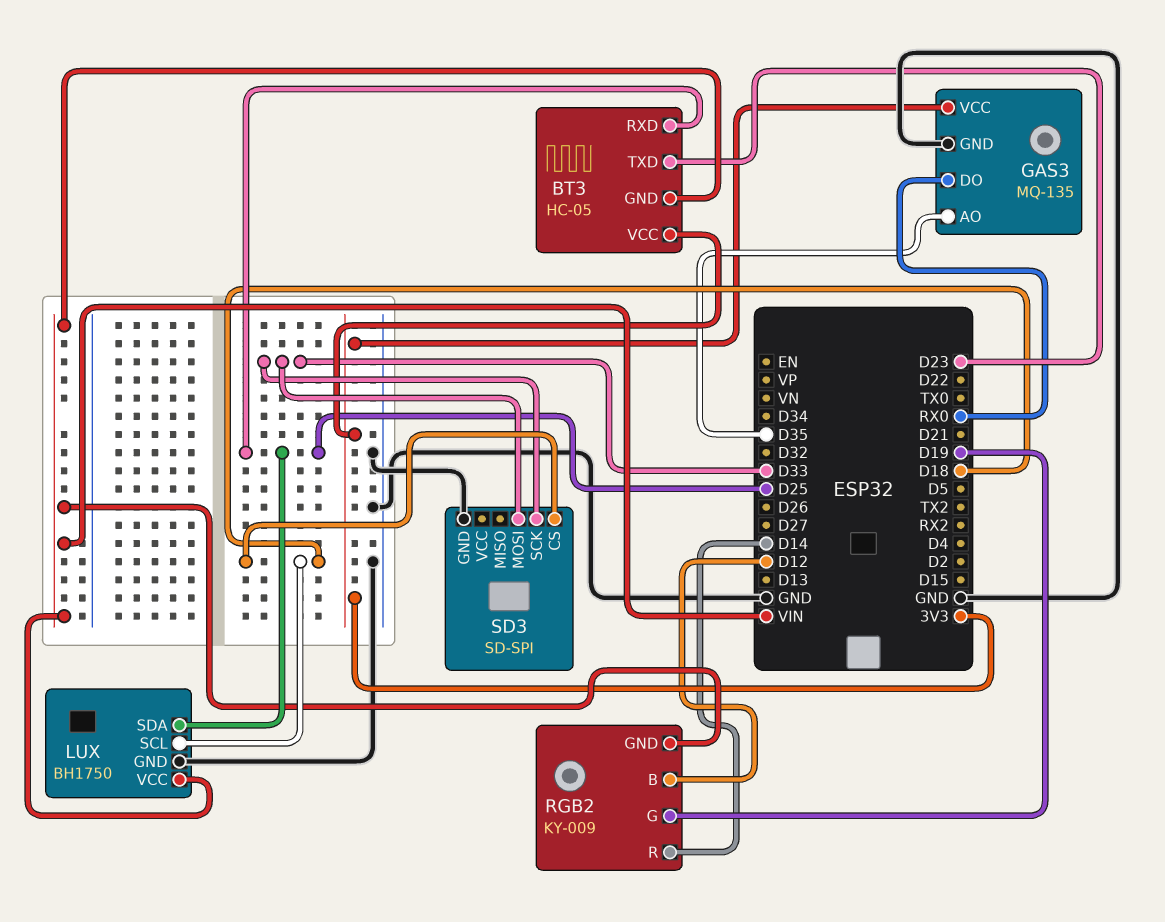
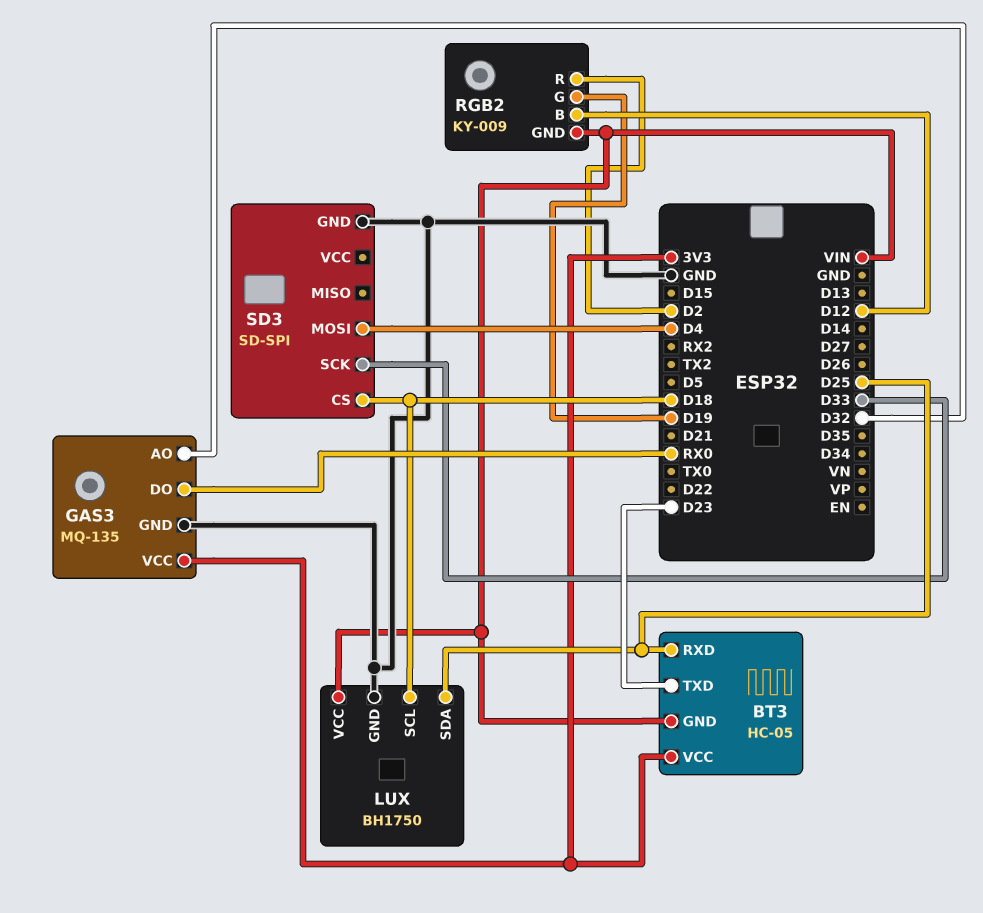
GAS3 pin AO: D35 -> D32
RGB2 pin R: D14 -> D2
SD3 pin MOSI: D33 -> D4

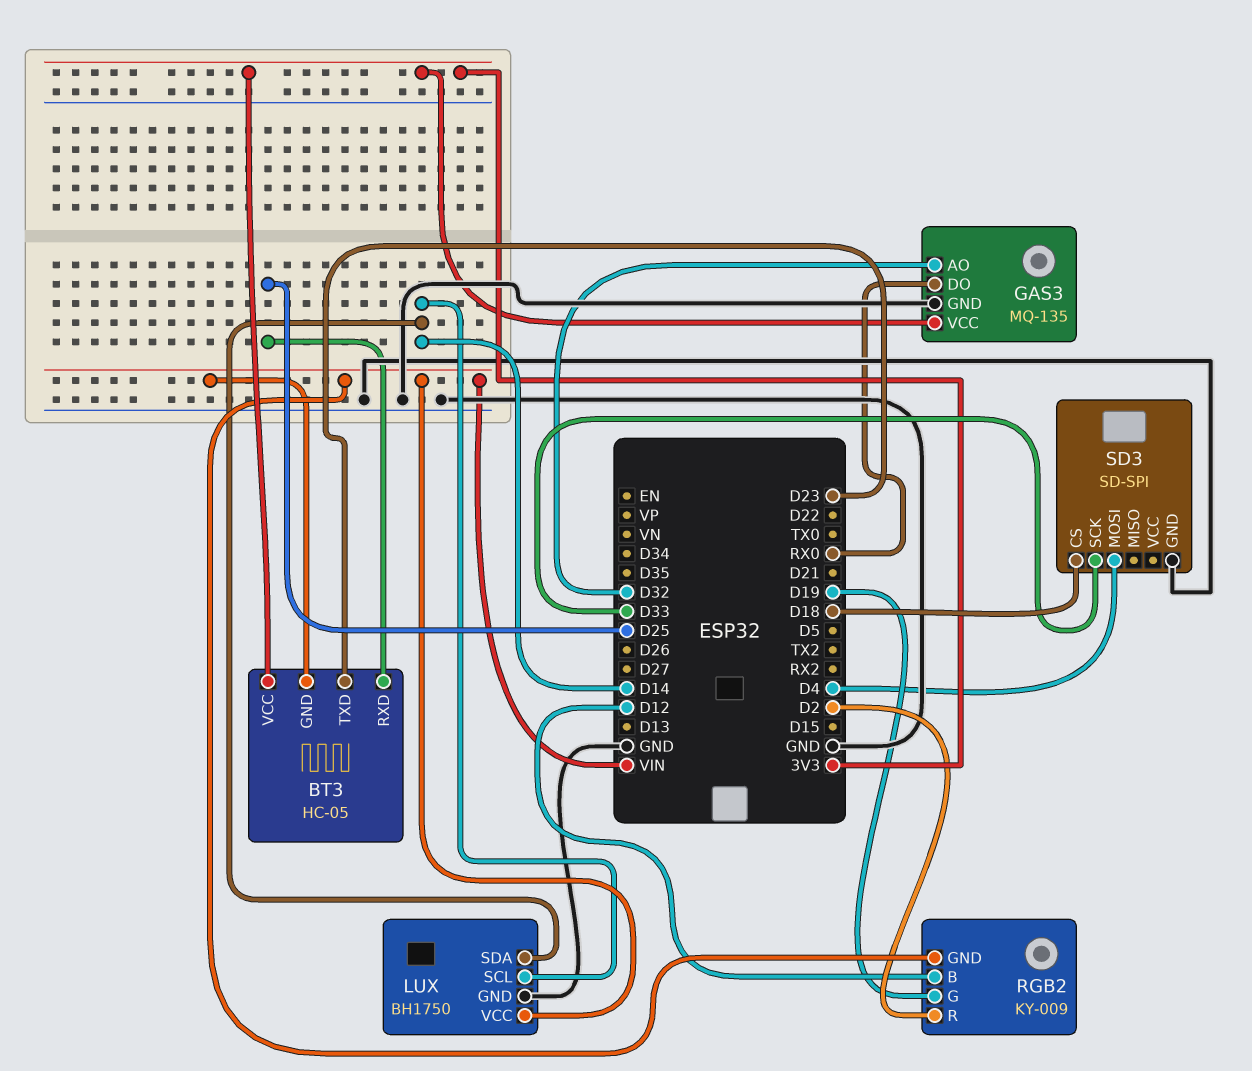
LUX pin SCL: D18 -> D14
LUX pin SDA: D25 -> D14

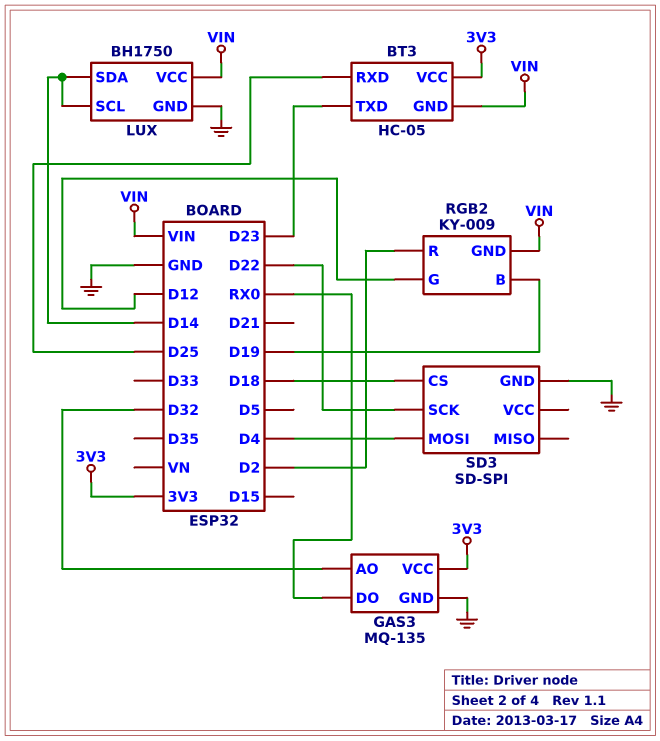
RGB2 pin B: D12 -> D19
RGB2 pin G: D19 -> D12
SD3 pin SCK: D33 -> D22

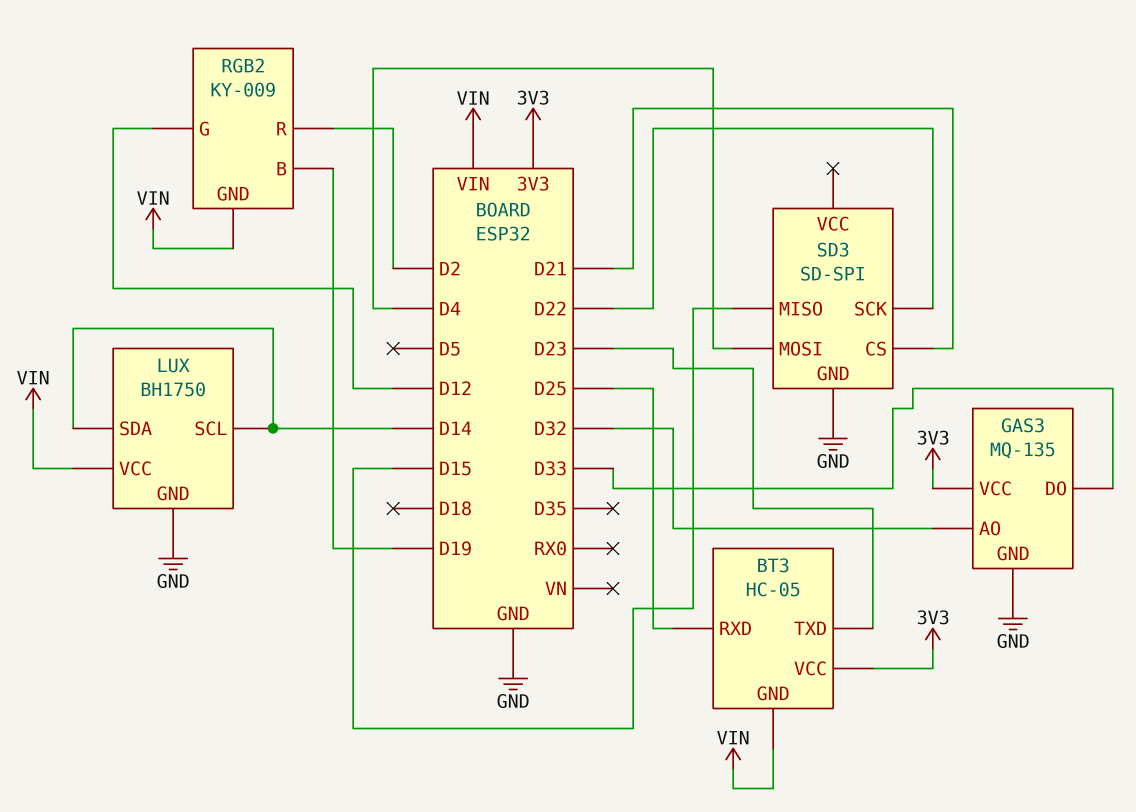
GAS3 pin DO: RX0 -> D33
SD3 pin CS: D18 -> D21
SD3 pin MISO: none -> D15

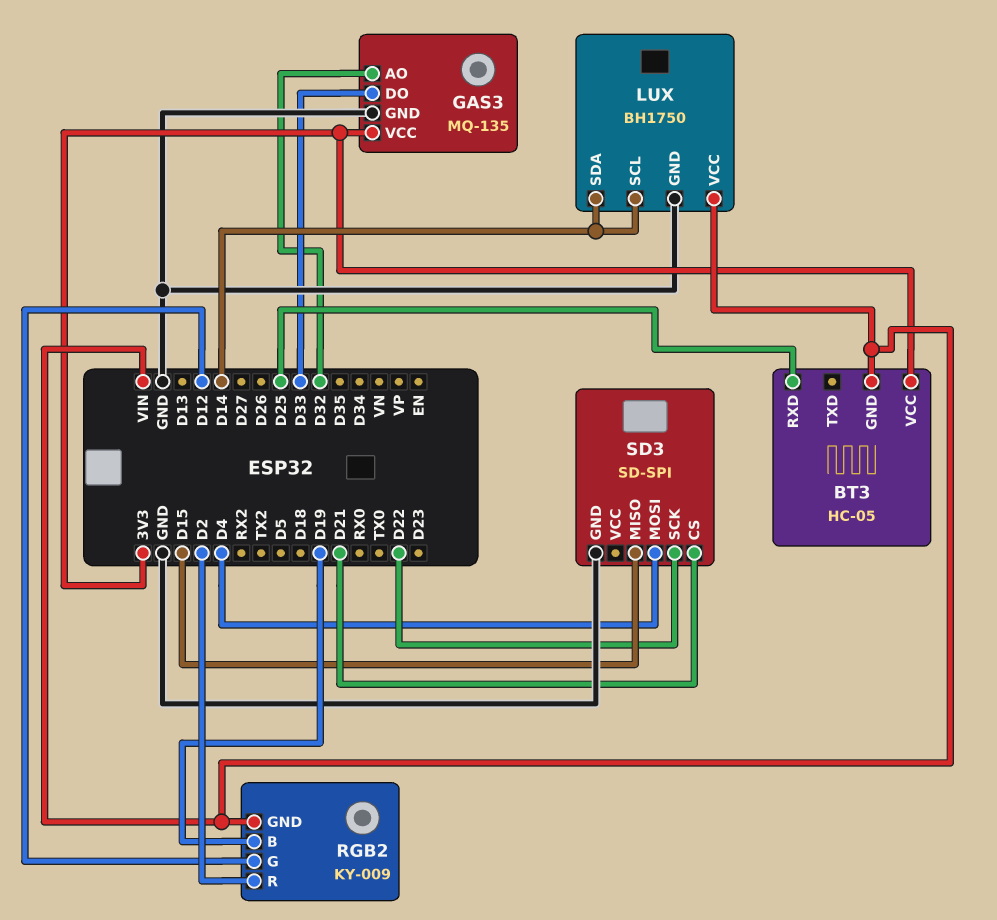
BT3 pin TXD: D23 -> none

